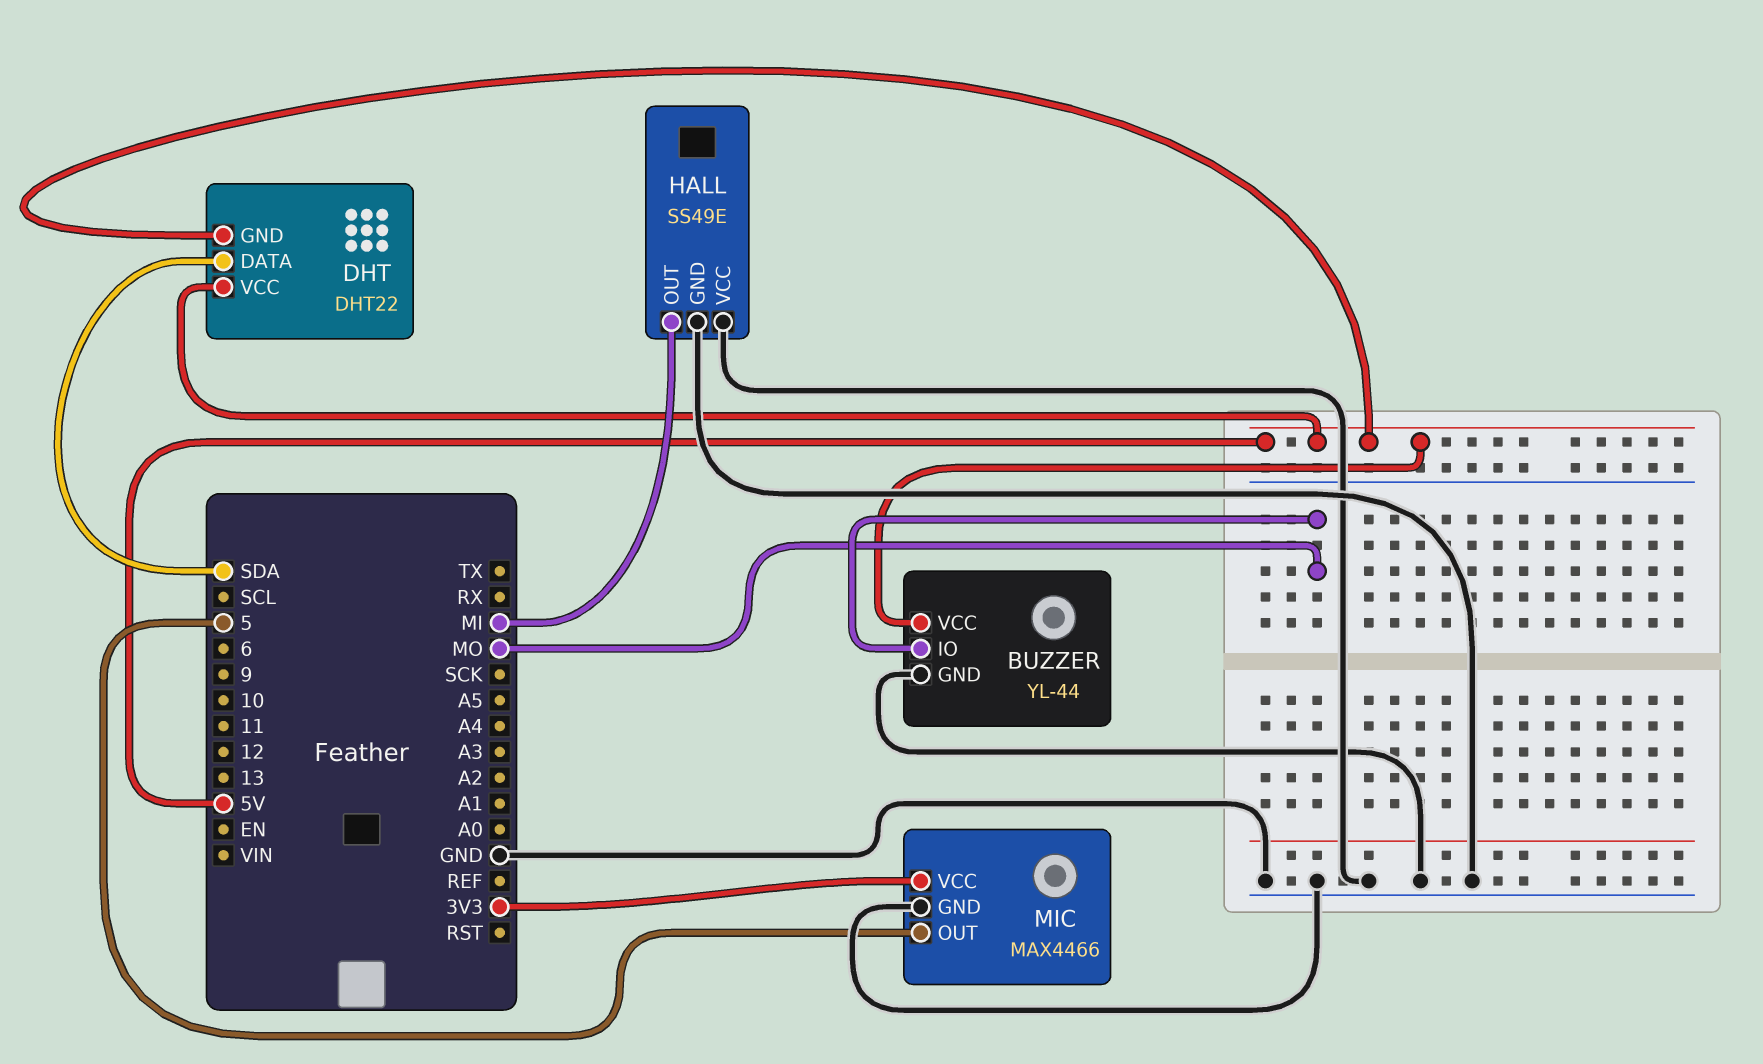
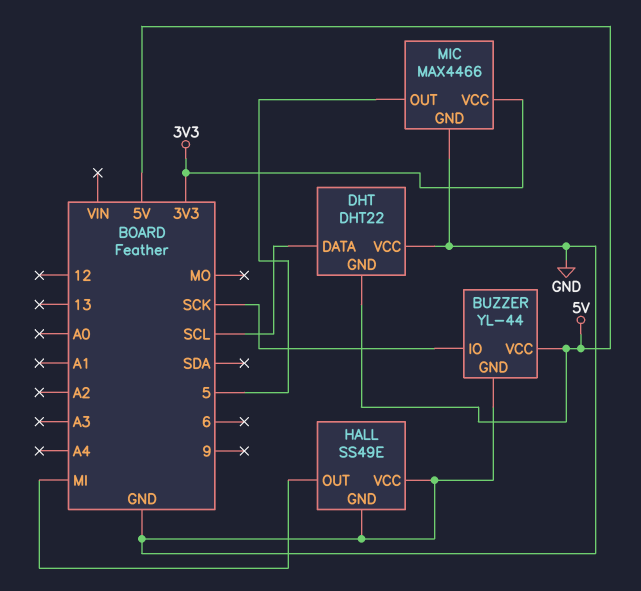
BUZZER pin IO: MO -> SCK
DHT pin DATA: SDA -> SCL
DHT pin VCC: 5V -> GND

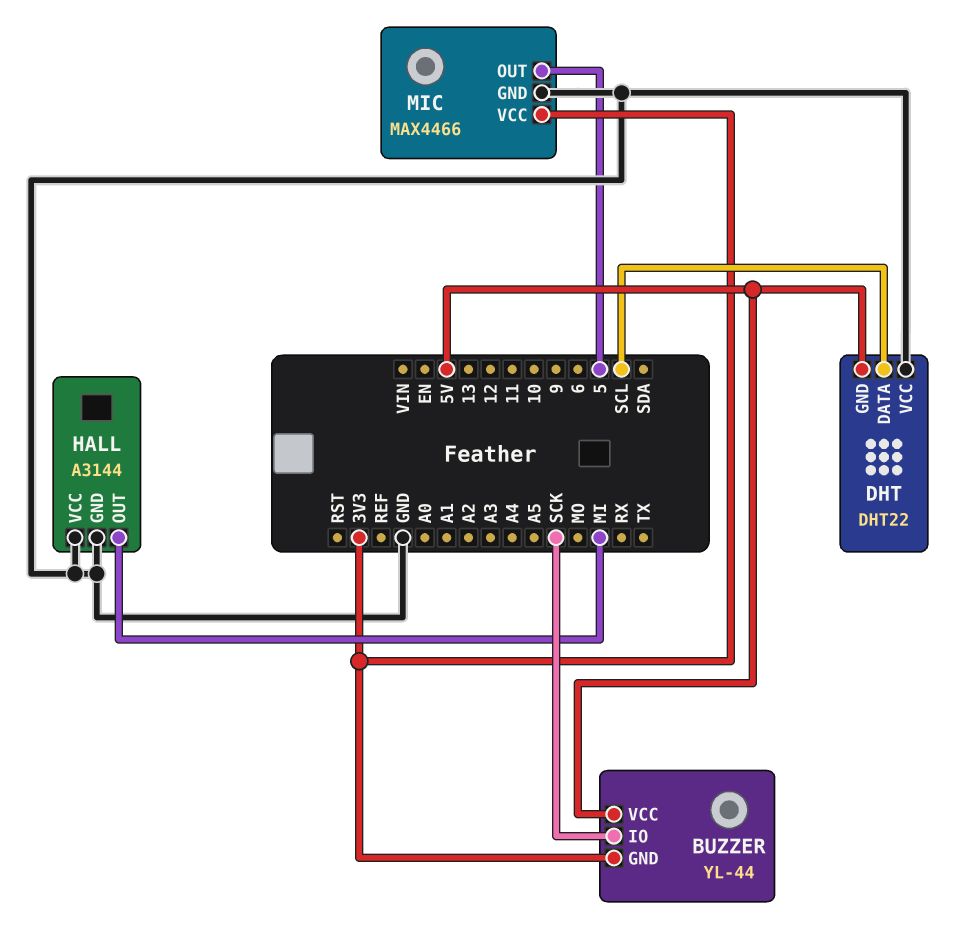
BUZZER pin GND: GND -> 3V3
HALL: SS49E -> A3144

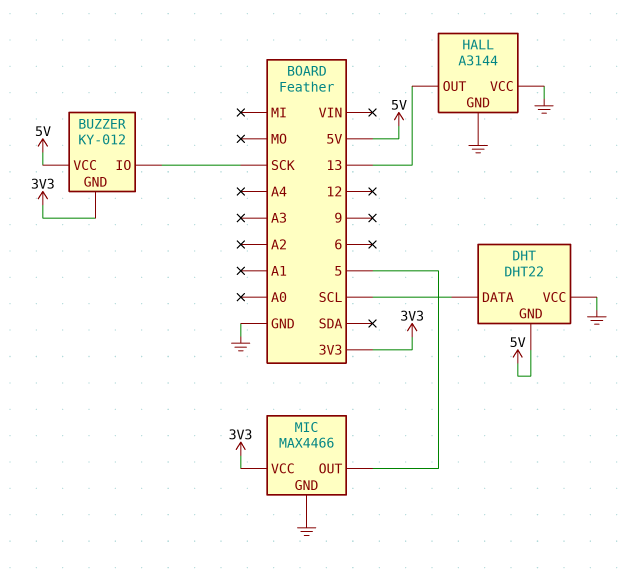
BUZZER: YL-44 -> KY-012
HALL pin OUT: MI -> 13

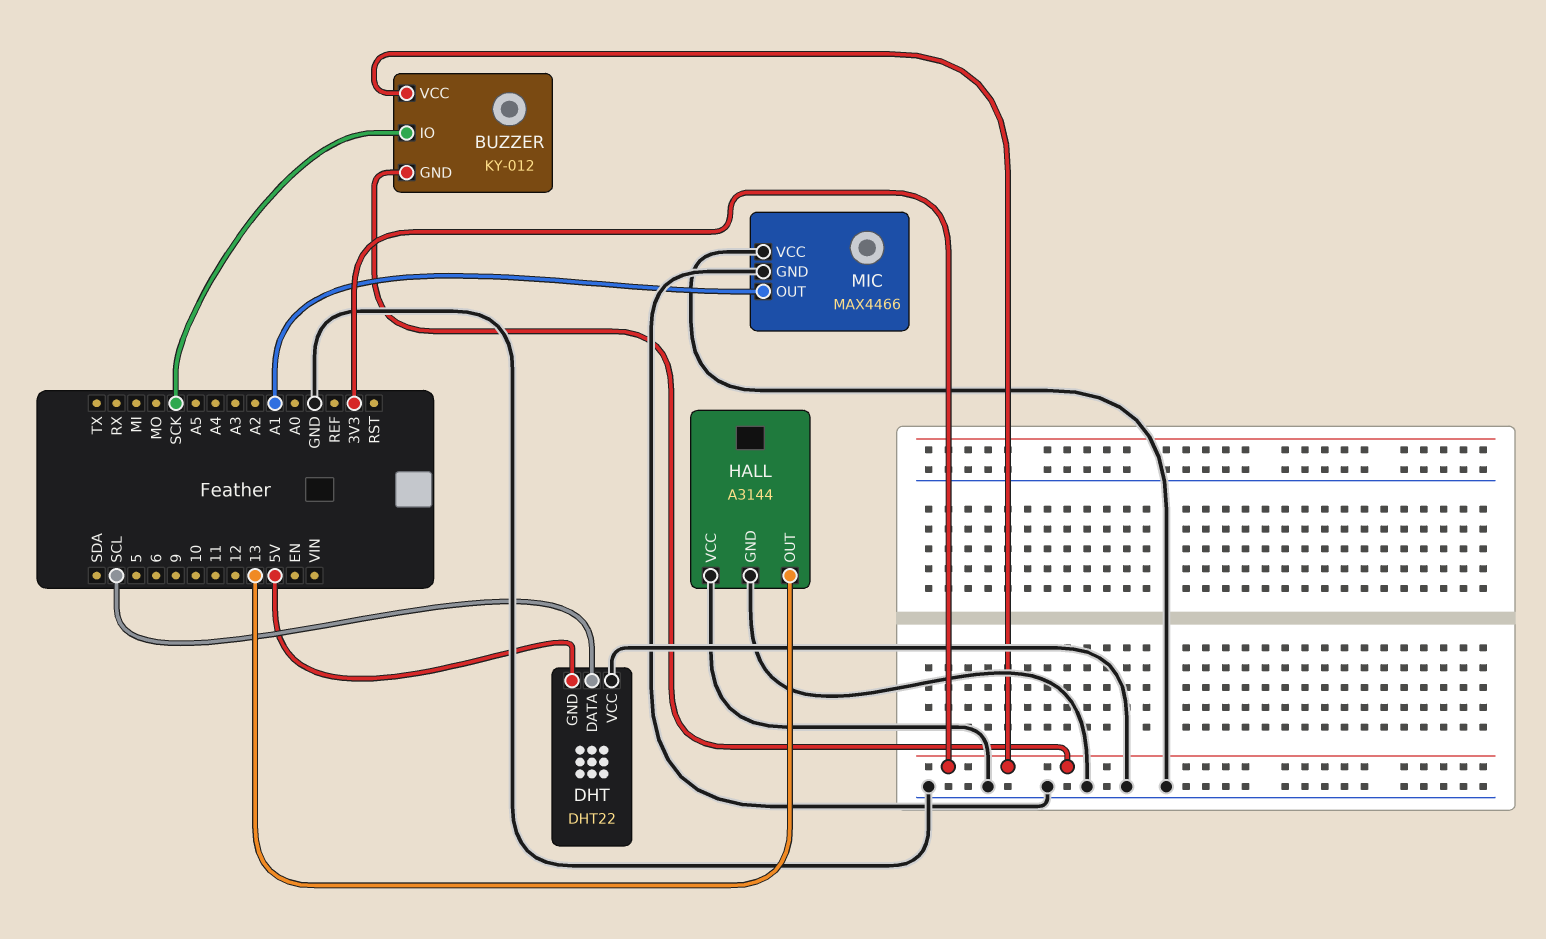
BUZZER pin VCC: 5V -> 3V3
MIC pin OUT: 5 -> A1
MIC pin VCC: 3V3 -> GND

